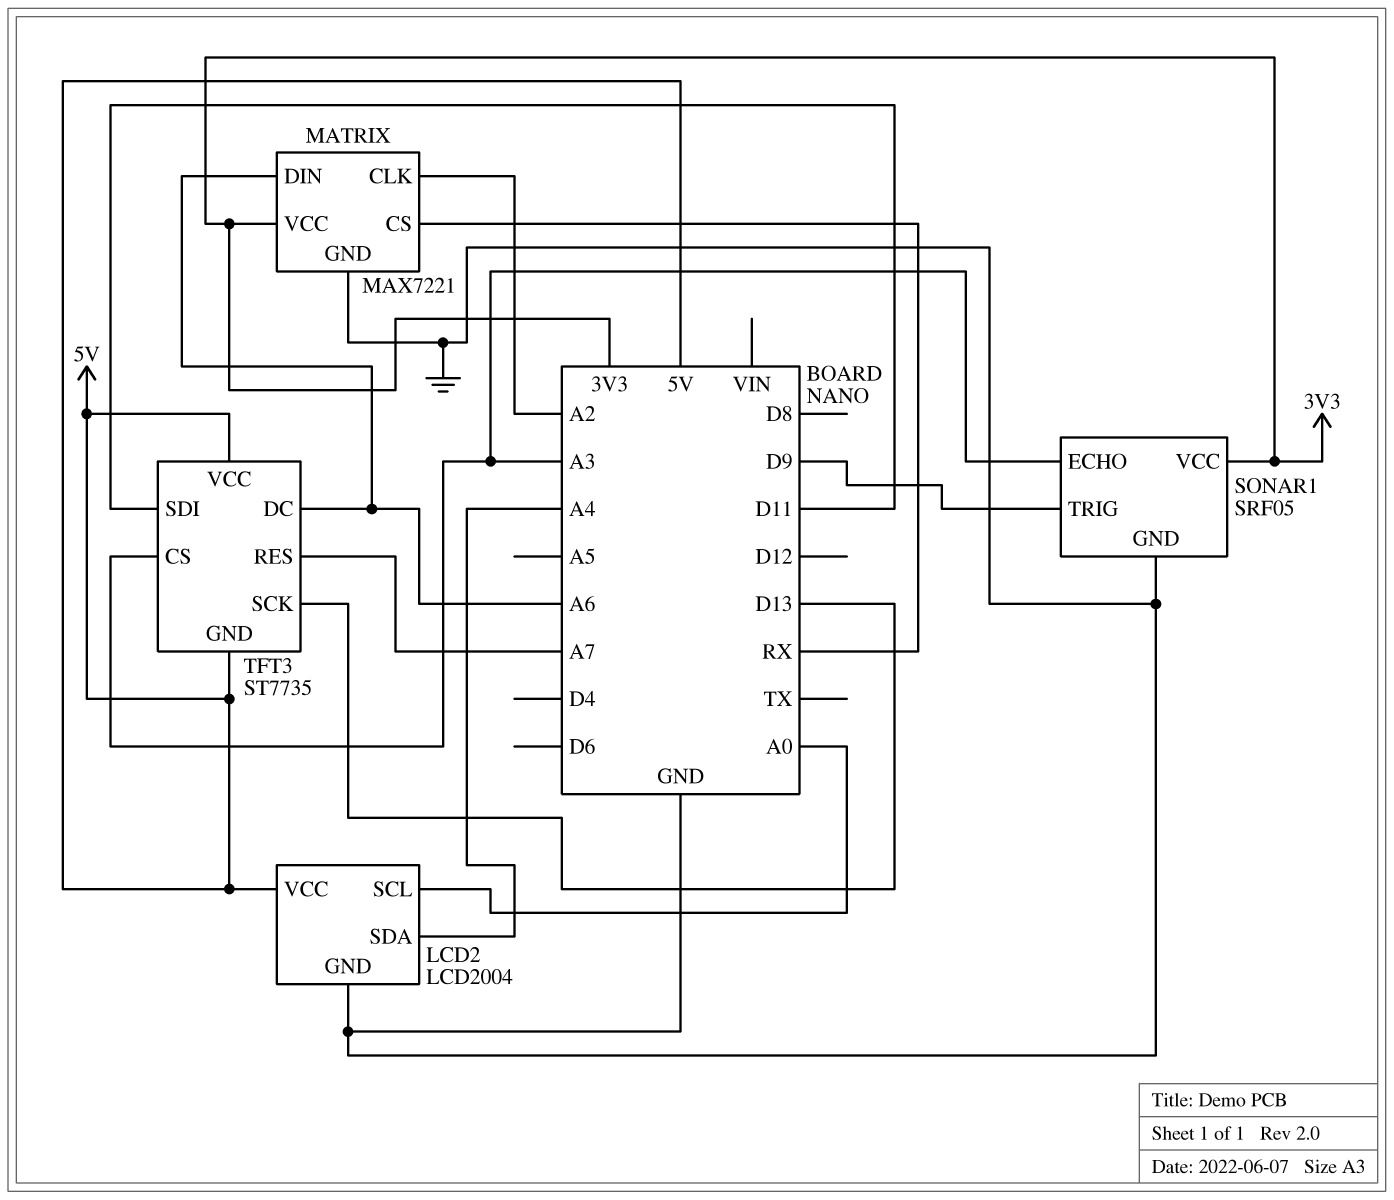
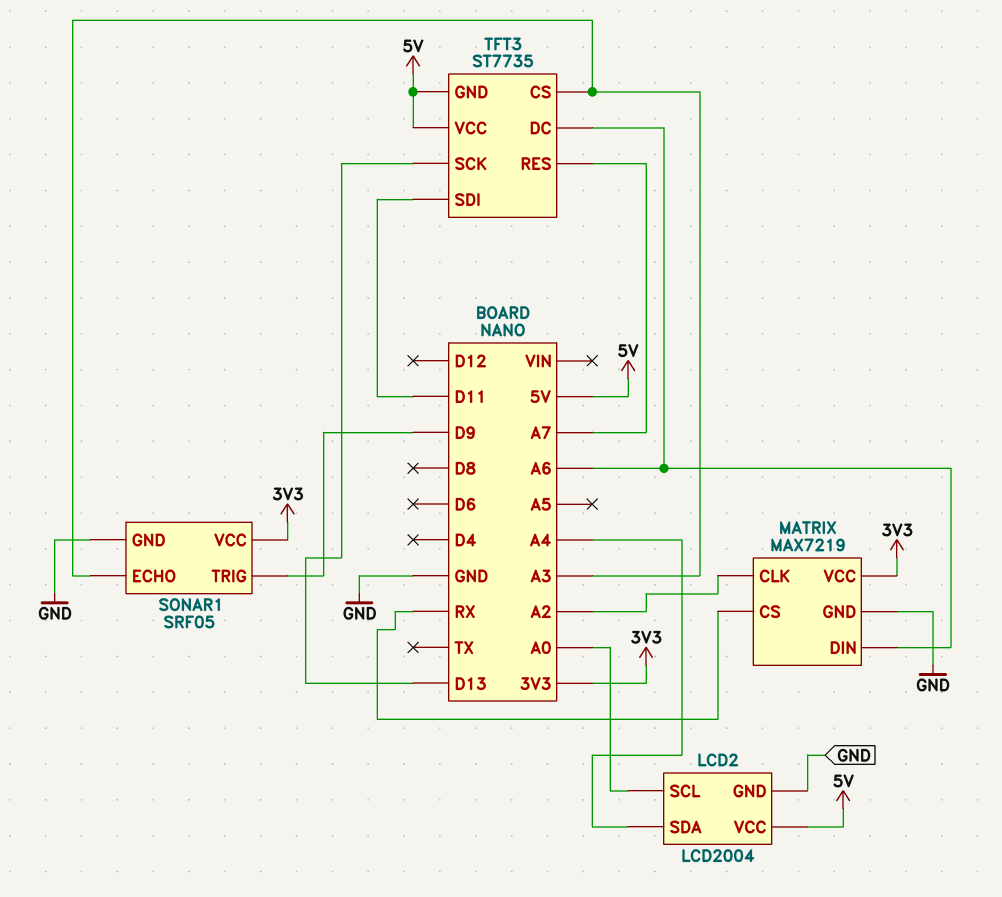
MATRIX: MAX7221 -> MAX7219

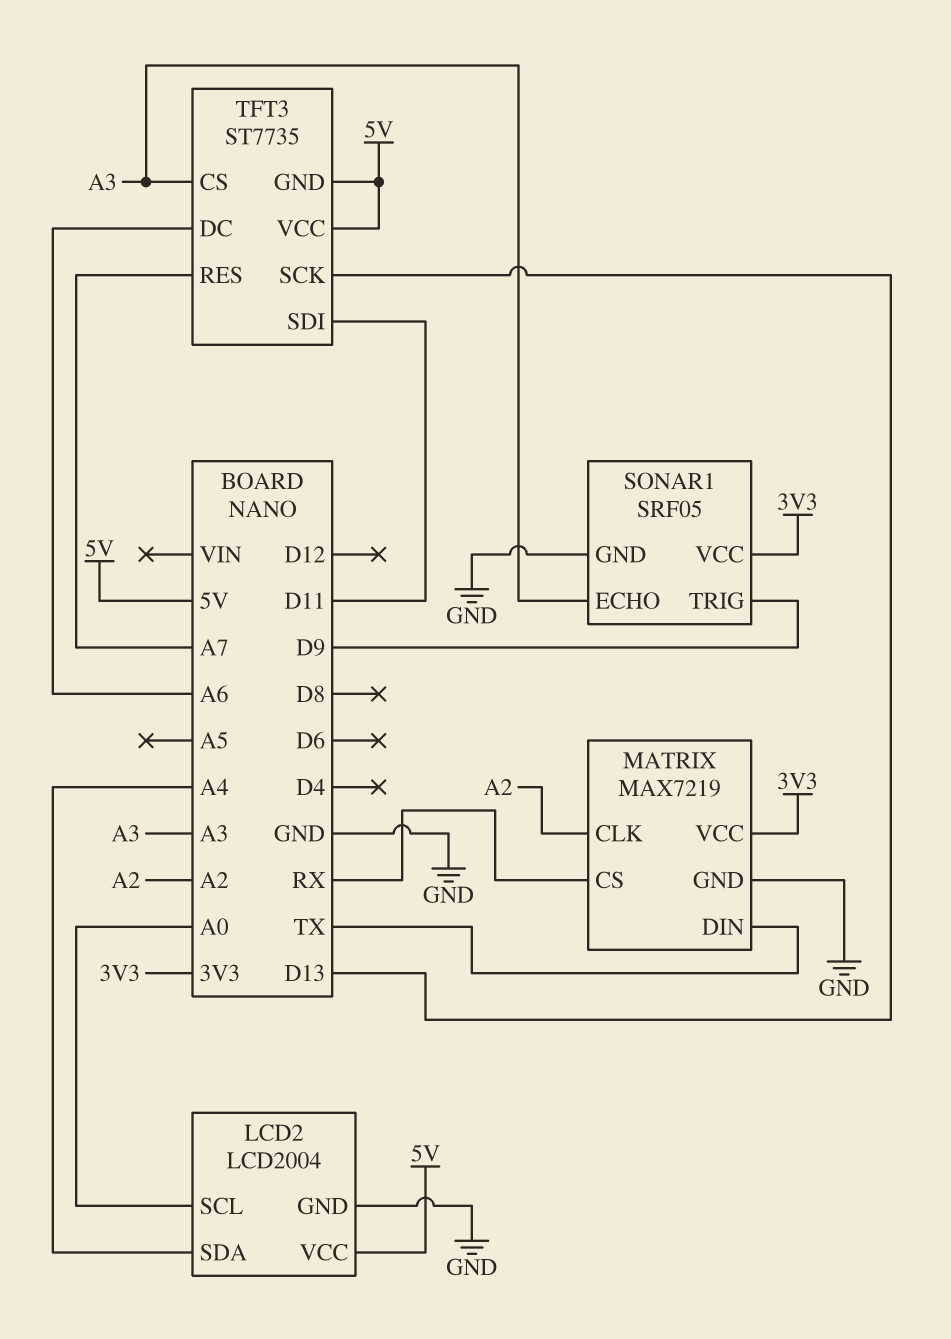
MATRIX pin DIN: A6 -> TX

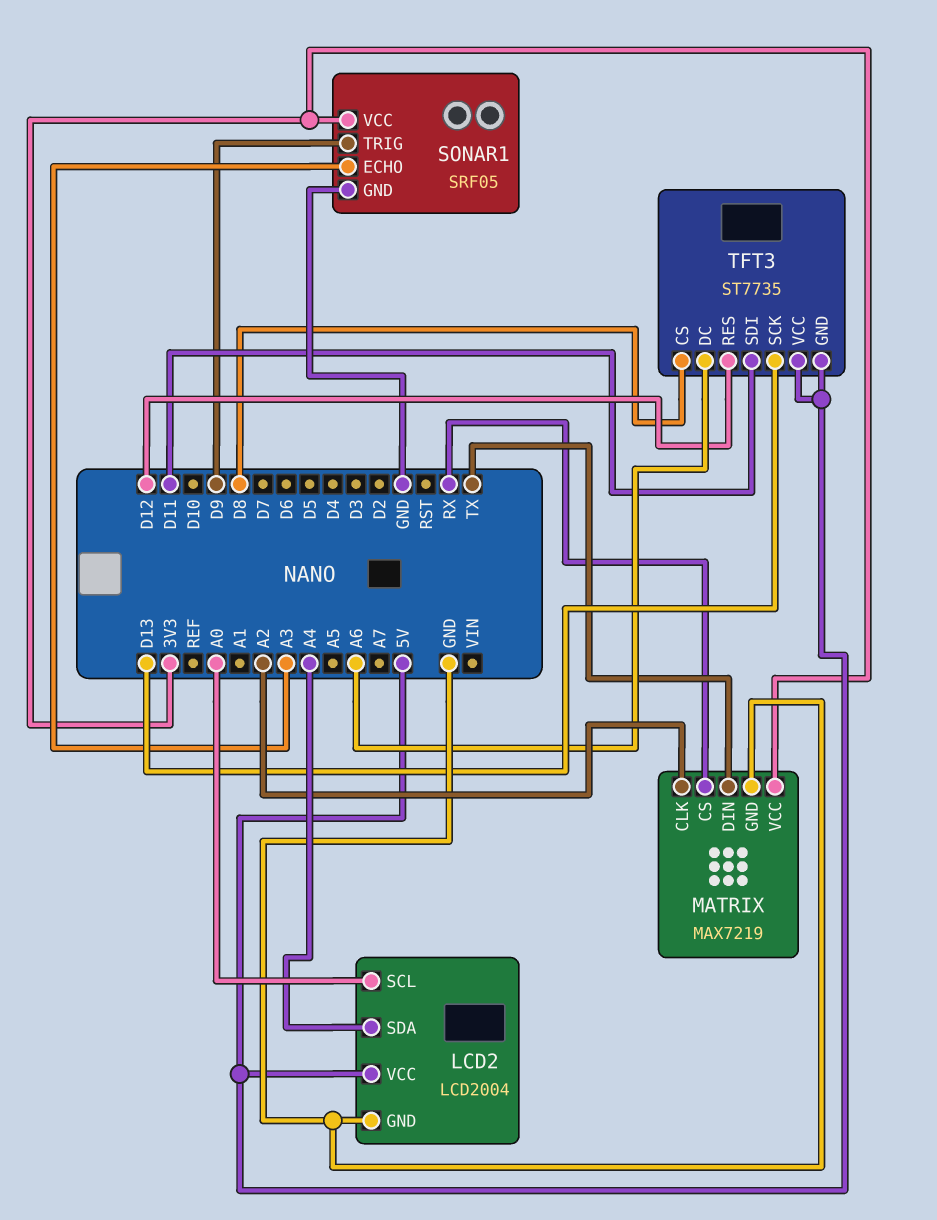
TFT3 pin CS: A3 -> D8
TFT3 pin RES: A7 -> D12

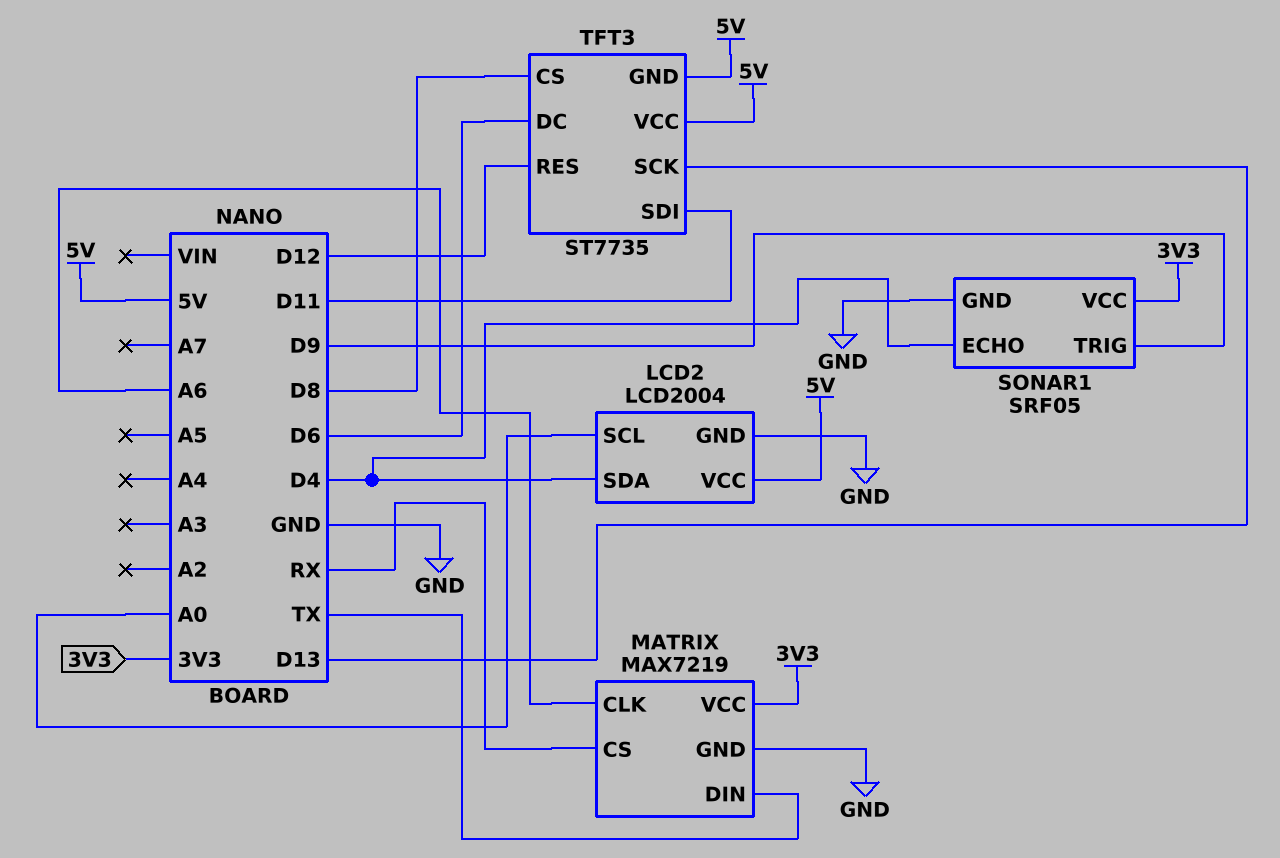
LCD2 pin SDA: A4 -> D4
MATRIX pin CLK: A2 -> A6
SONAR1 pin ECHO: A3 -> D4
TFT3 pin DC: A6 -> D6

